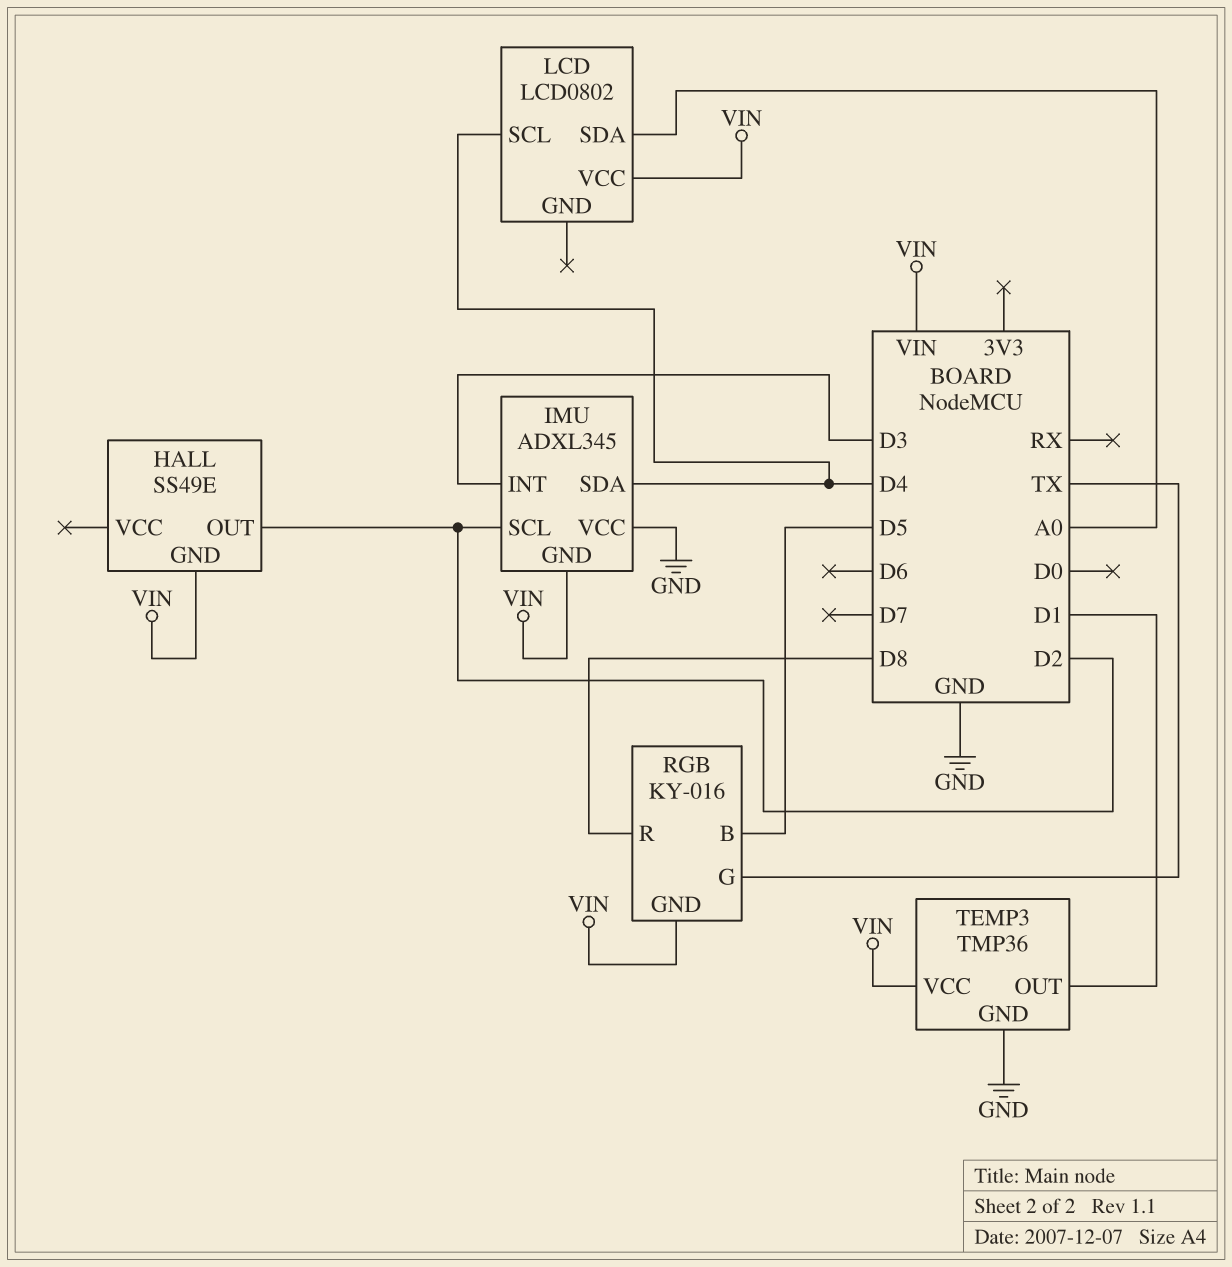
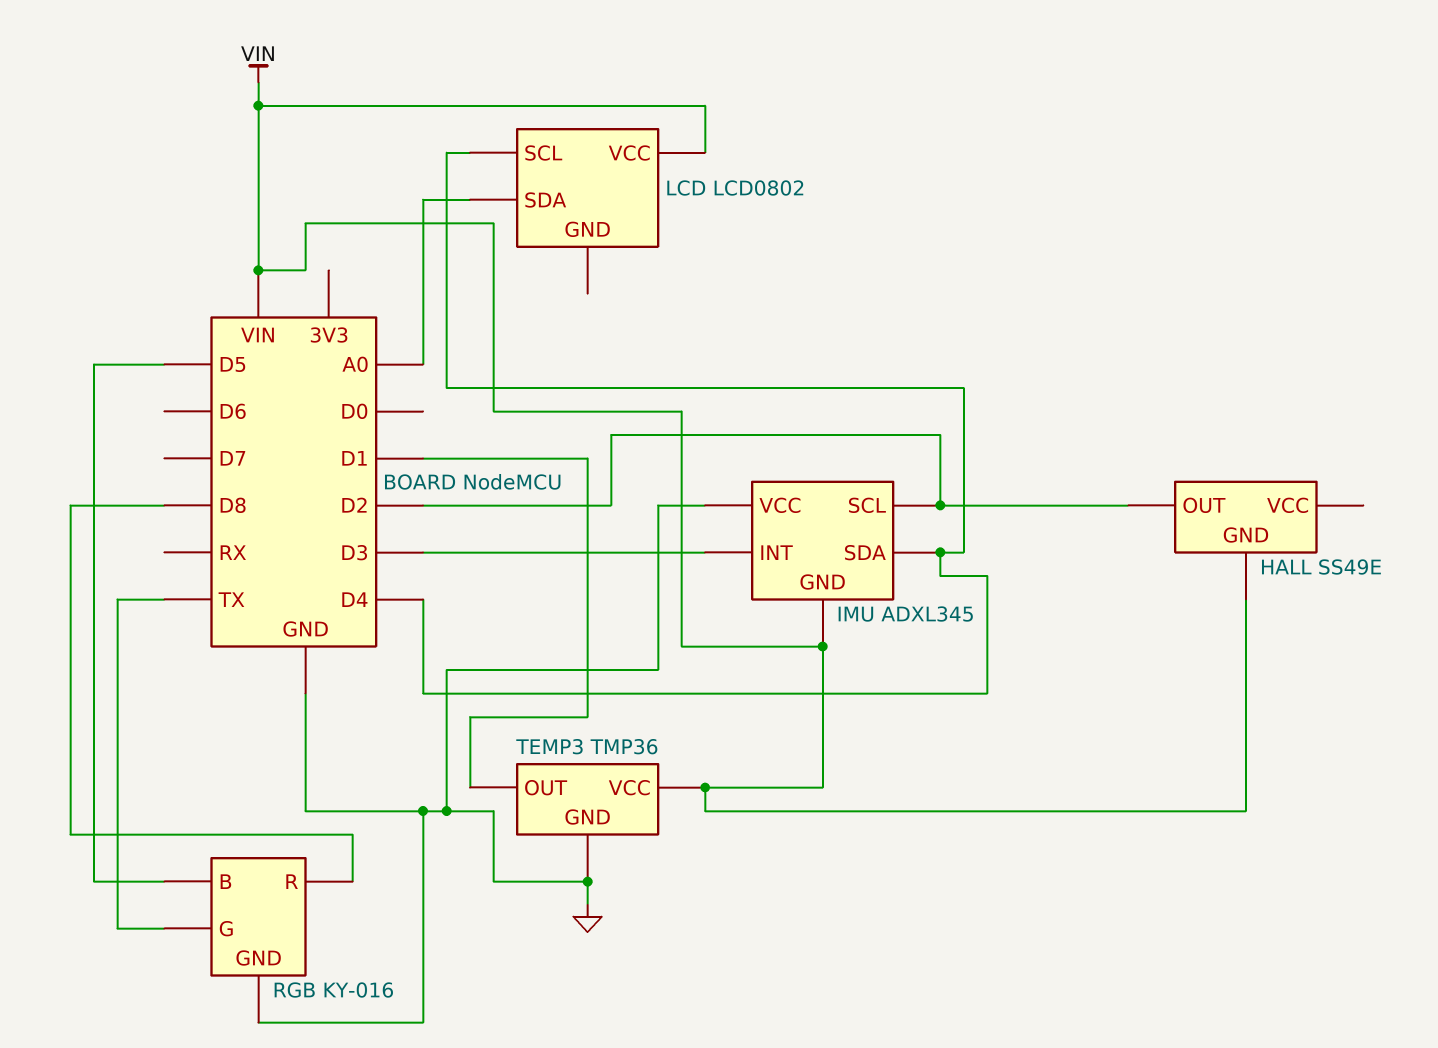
RGB pin GND: VIN -> GND

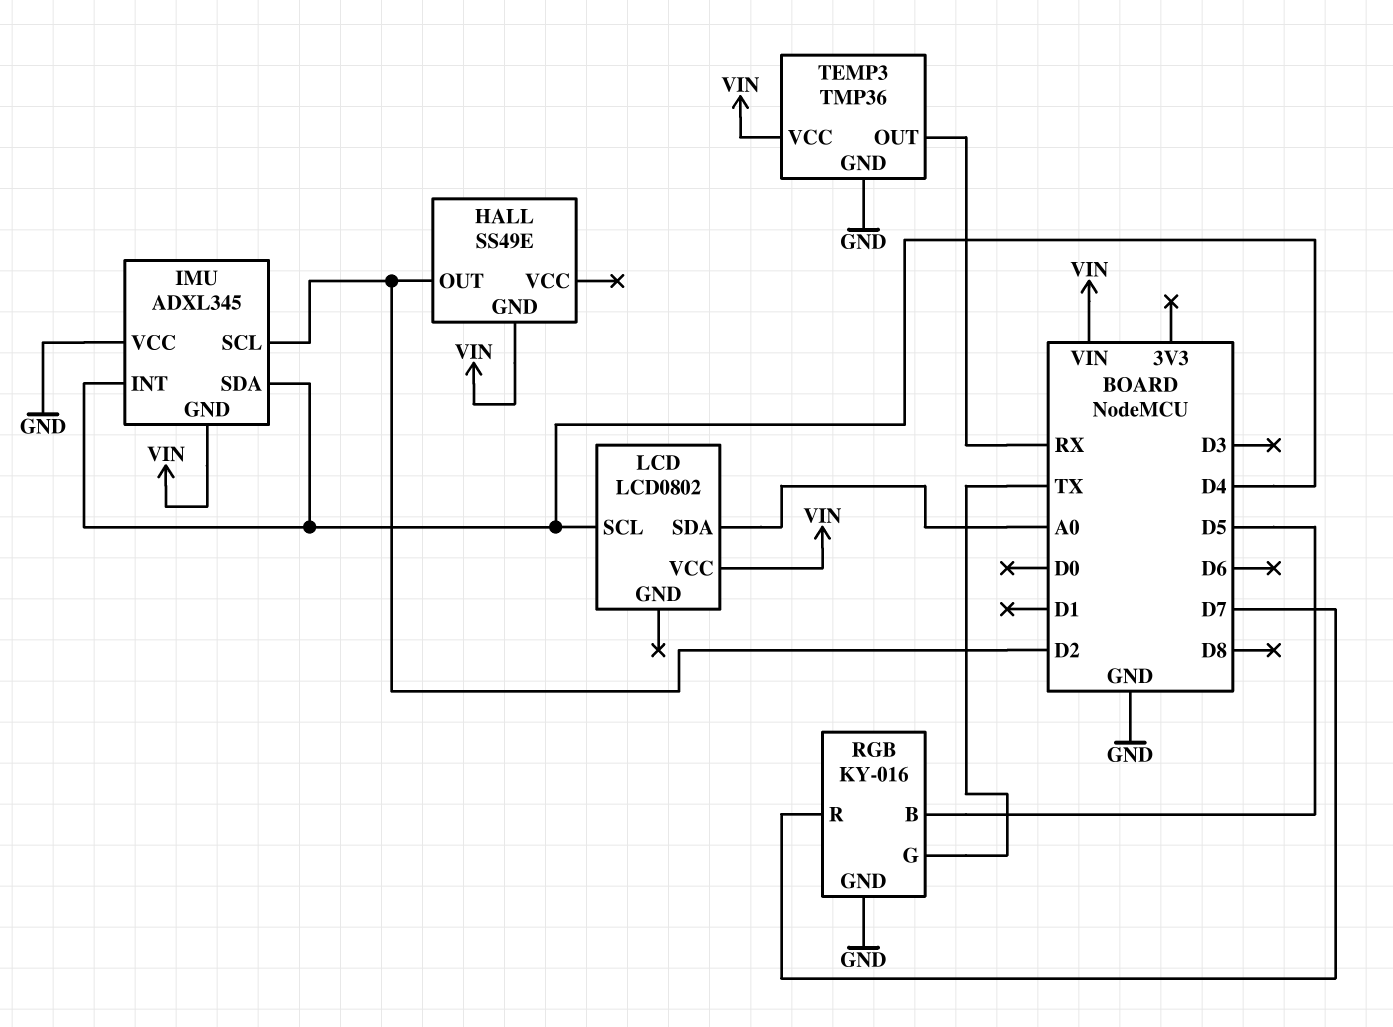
IMU pin INT: D3 -> D4
RGB pin R: D8 -> D7
TEMP3 pin OUT: D1 -> RX

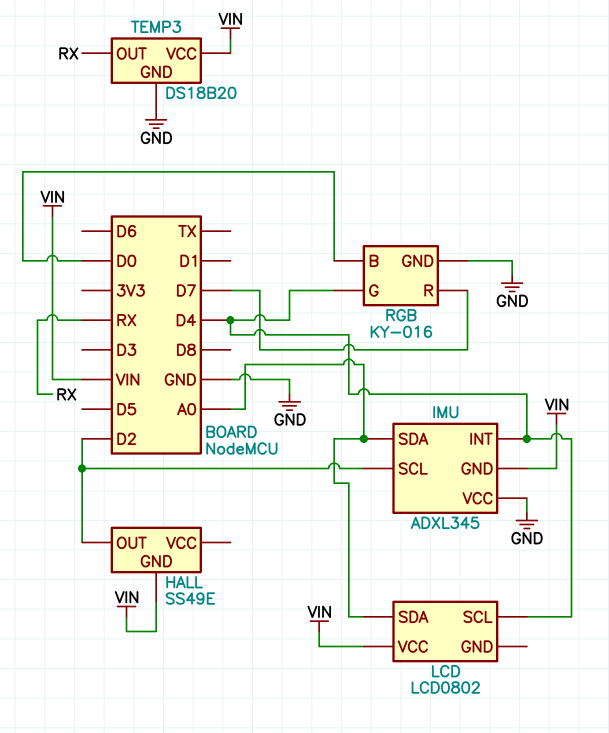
IMU pin SDA: D4 -> A0
RGB pin B: D5 -> D0
RGB pin G: TX -> D4
TEMP3: TMP36 -> DS18B20

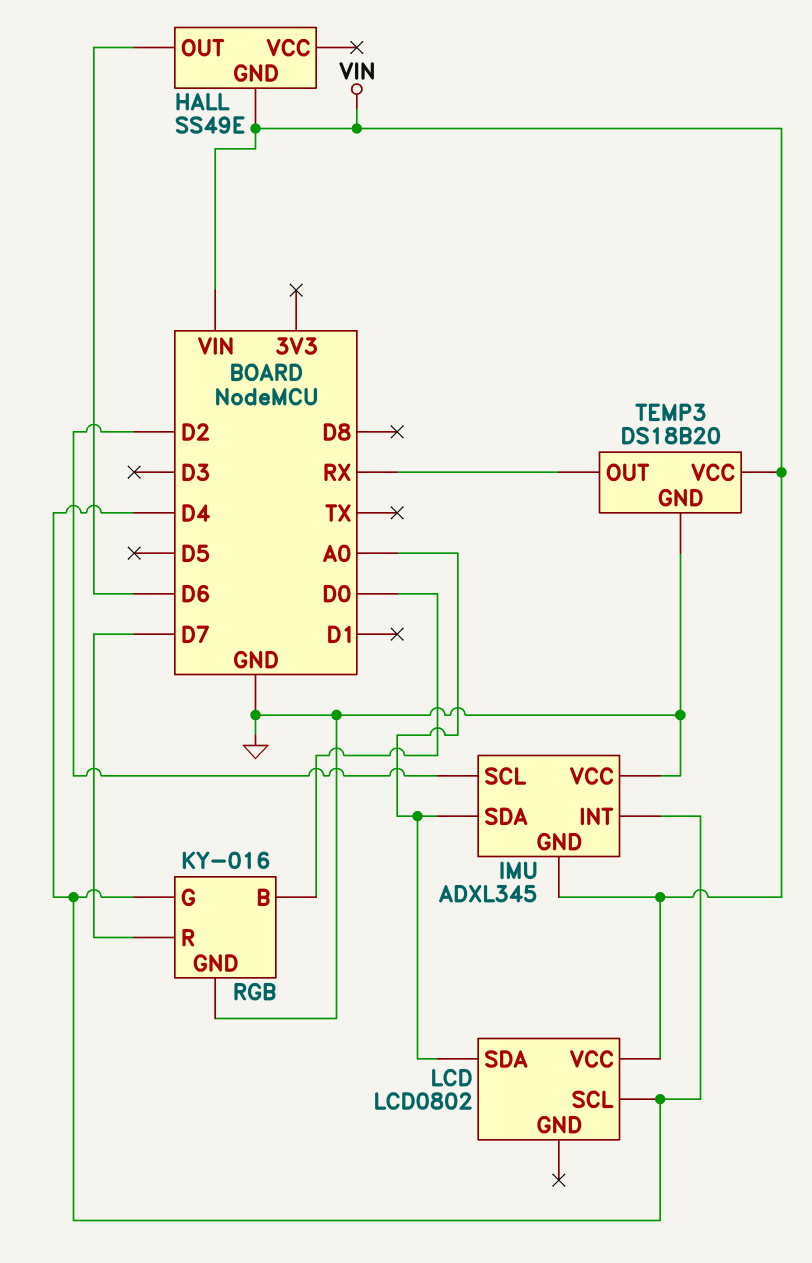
HALL pin OUT: D2 -> D6

